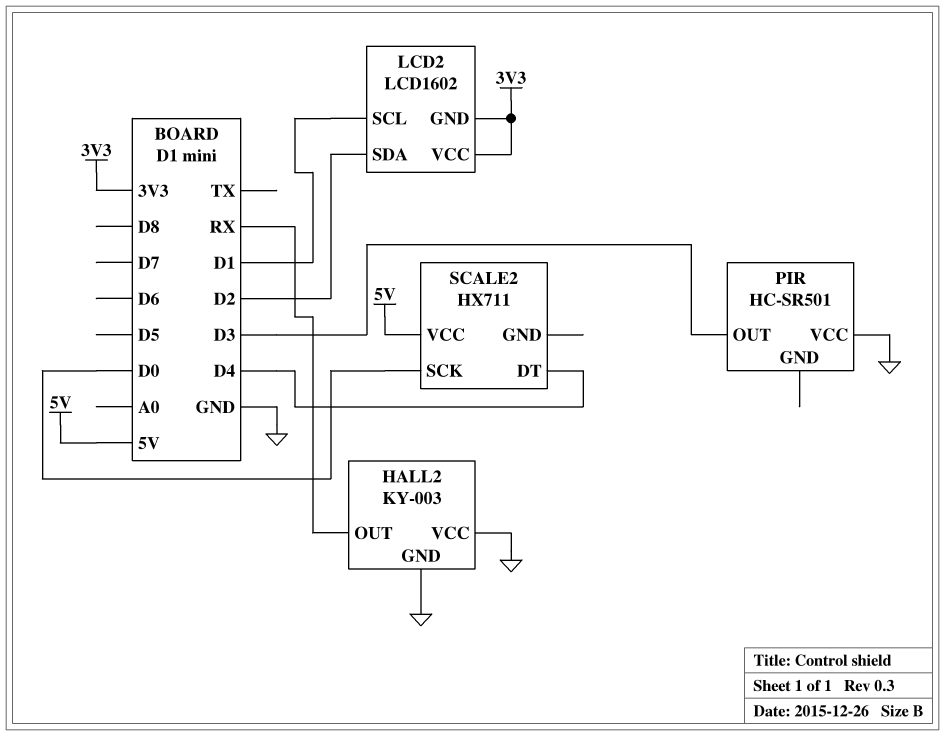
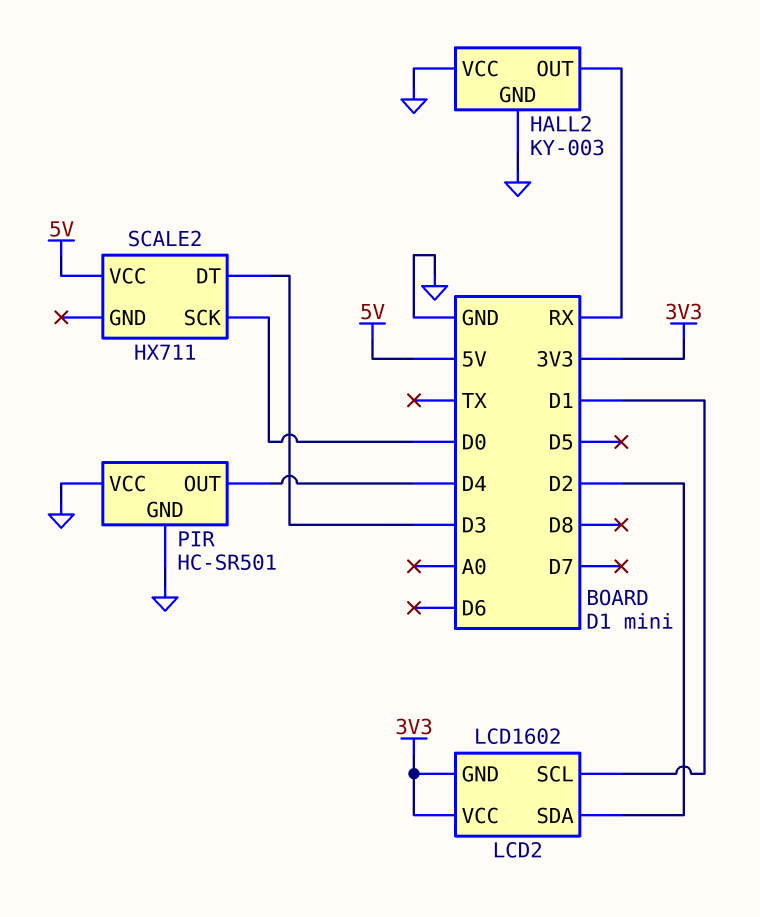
PIR pin GND: none -> GND
PIR pin OUT: D3 -> D4
SCALE2 pin DT: D4 -> D3

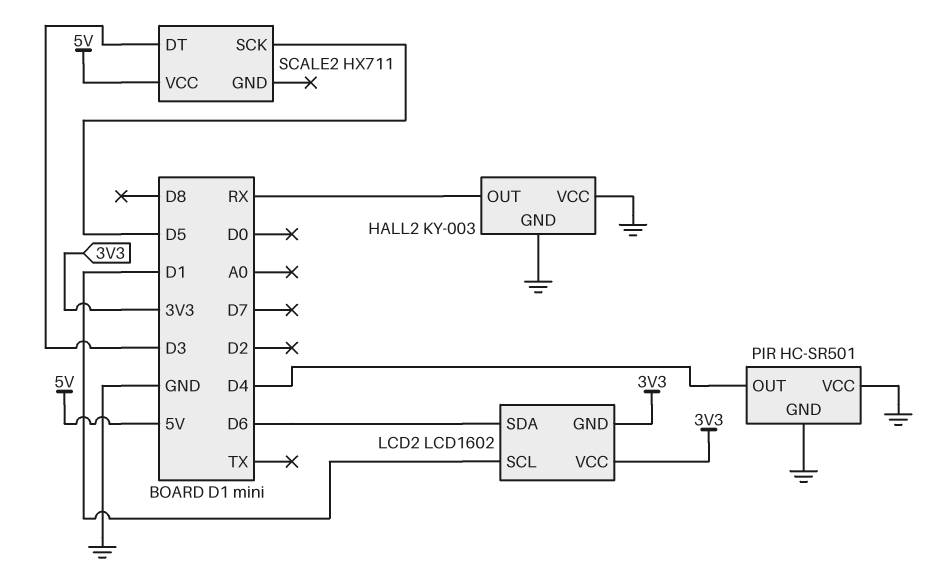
LCD2 pin SDA: D2 -> D6
SCALE2 pin SCK: D0 -> D5

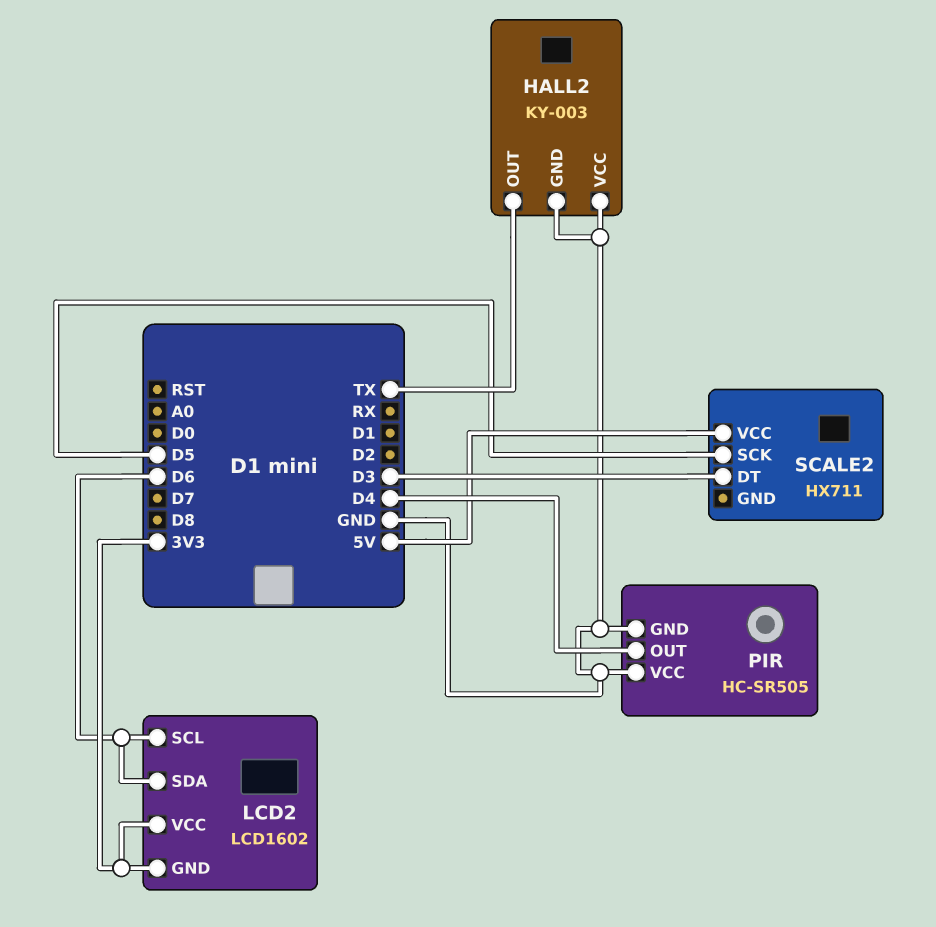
HALL2 pin OUT: RX -> TX
LCD2 pin SCL: D1 -> D6
PIR: HC-SR501 -> HC-SR505

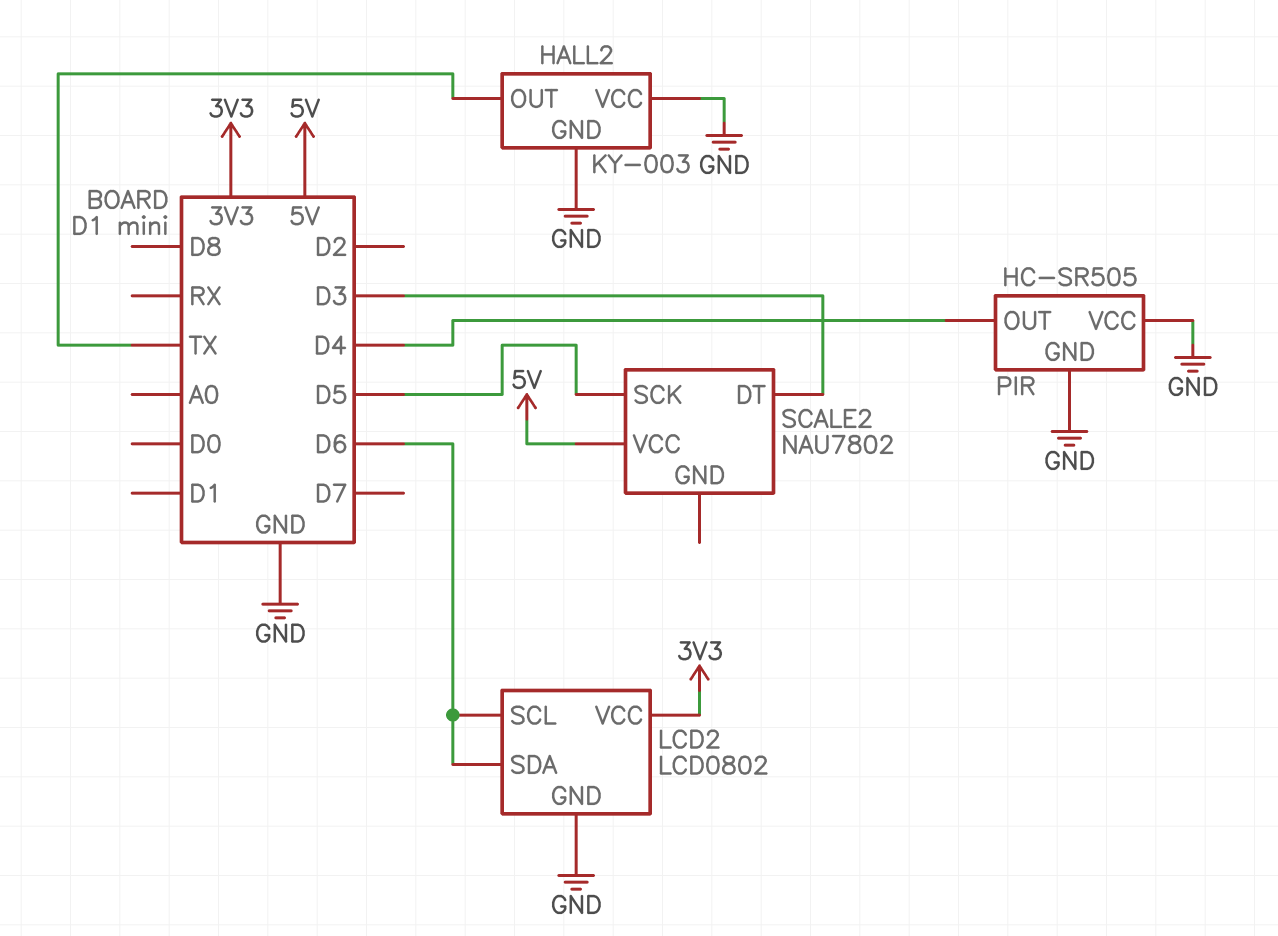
LCD2: LCD1602 -> LCD0802
LCD2 pin GND: 3V3 -> GND
SCALE2: HX711 -> NAU7802

